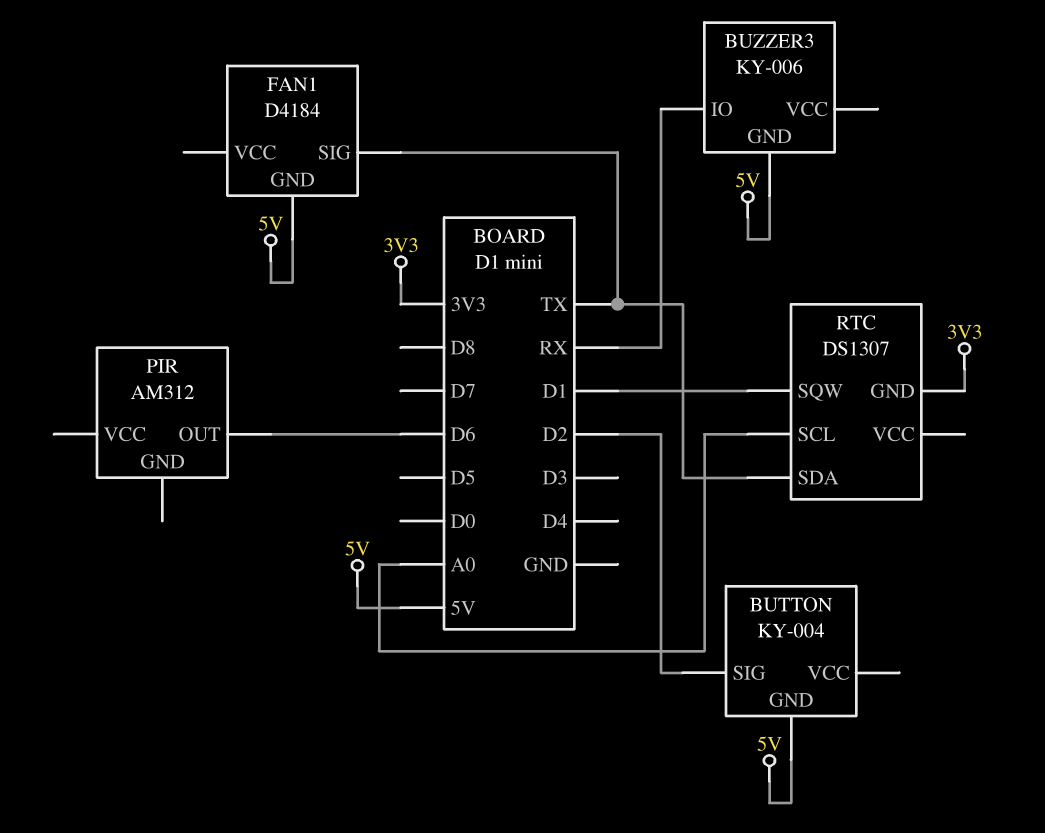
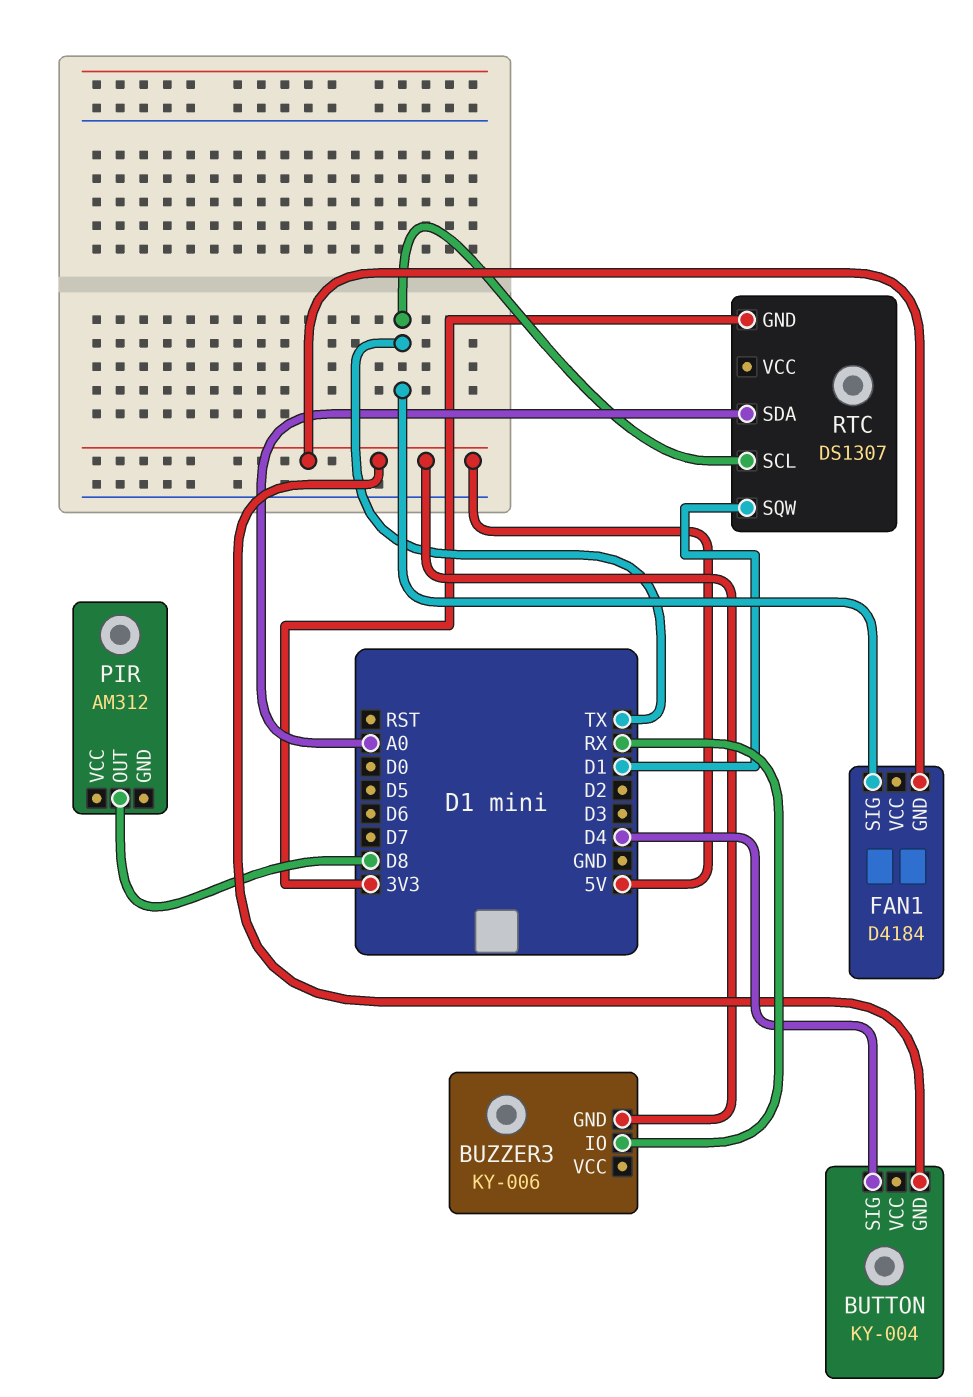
BUTTON pin SIG: D2 -> D4
PIR pin OUT: D6 -> D8
RTC pin SCL: A0 -> TX
RTC pin SDA: TX -> A0

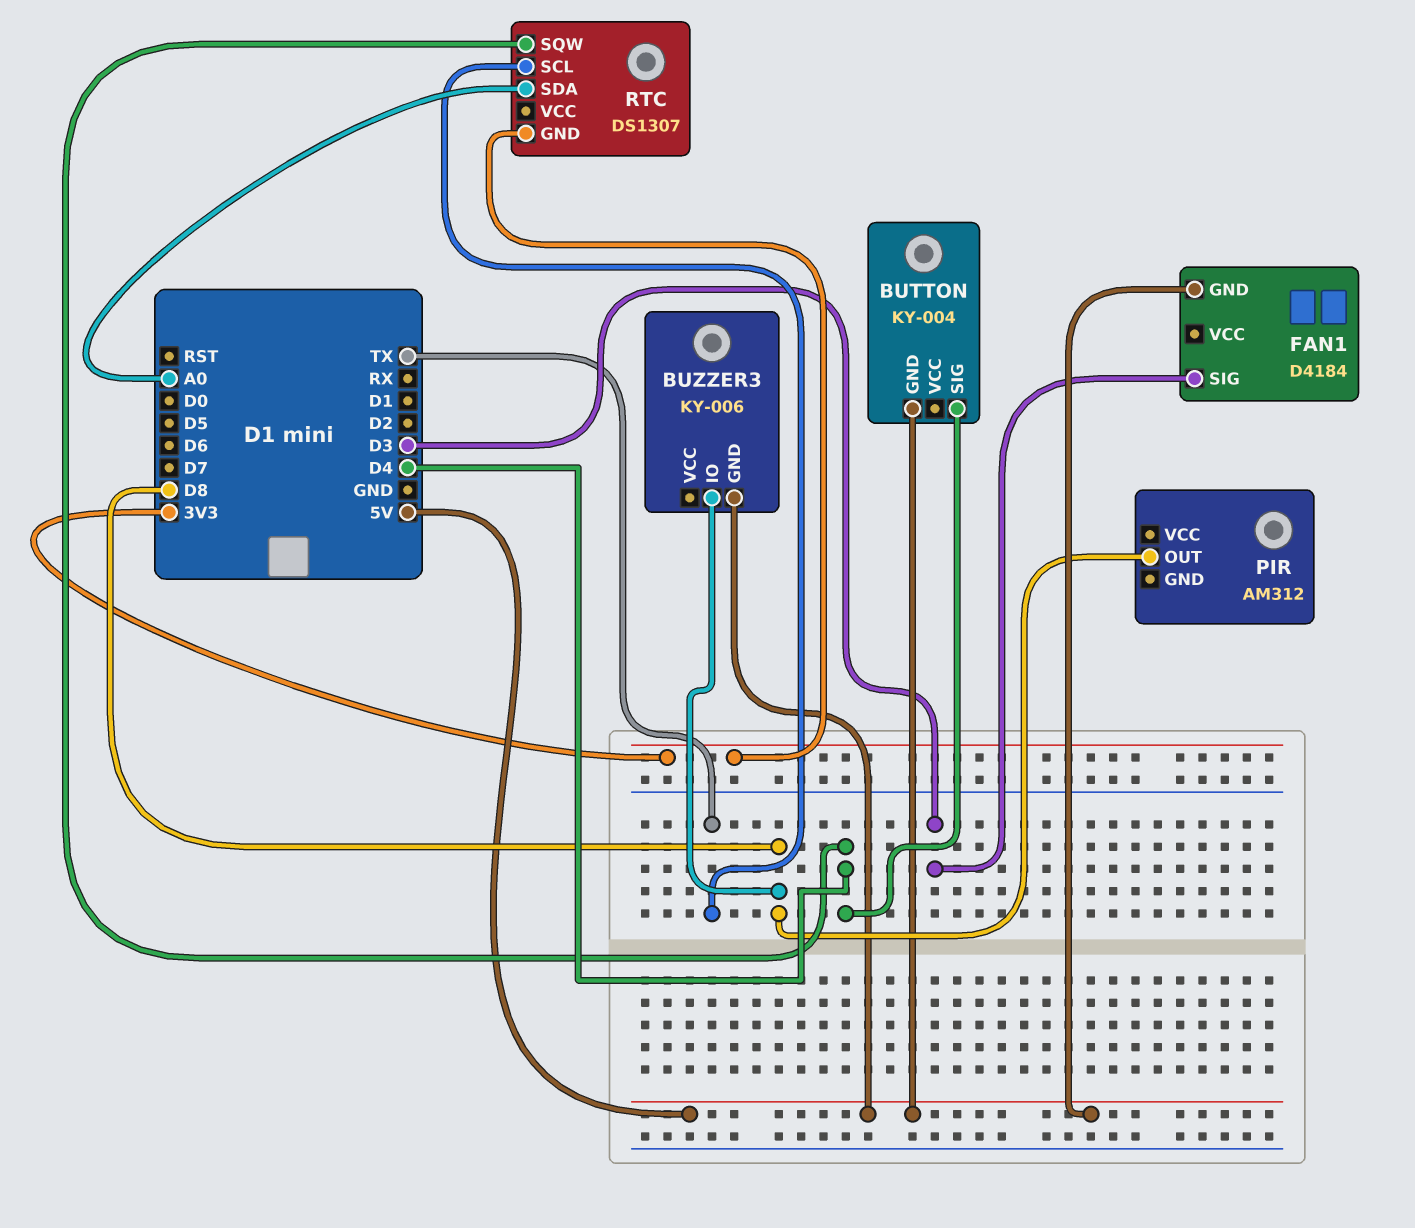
BUZZER3 pin IO: RX -> D8
FAN1 pin SIG: TX -> D3
RTC pin SQW: D1 -> D4

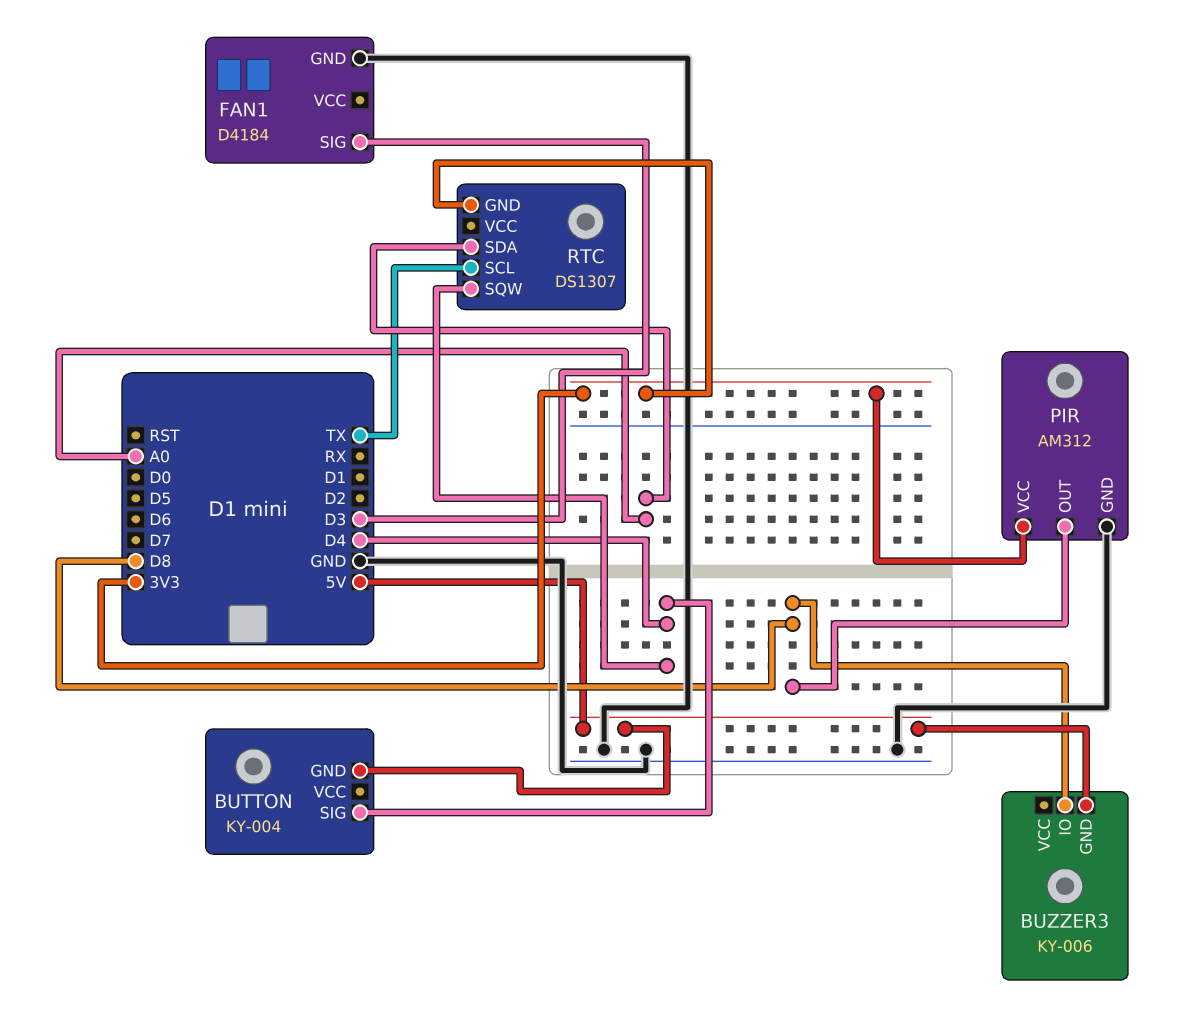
FAN1 pin GND: 5V -> GND
PIR pin GND: none -> GND
PIR pin VCC: none -> 3V3

